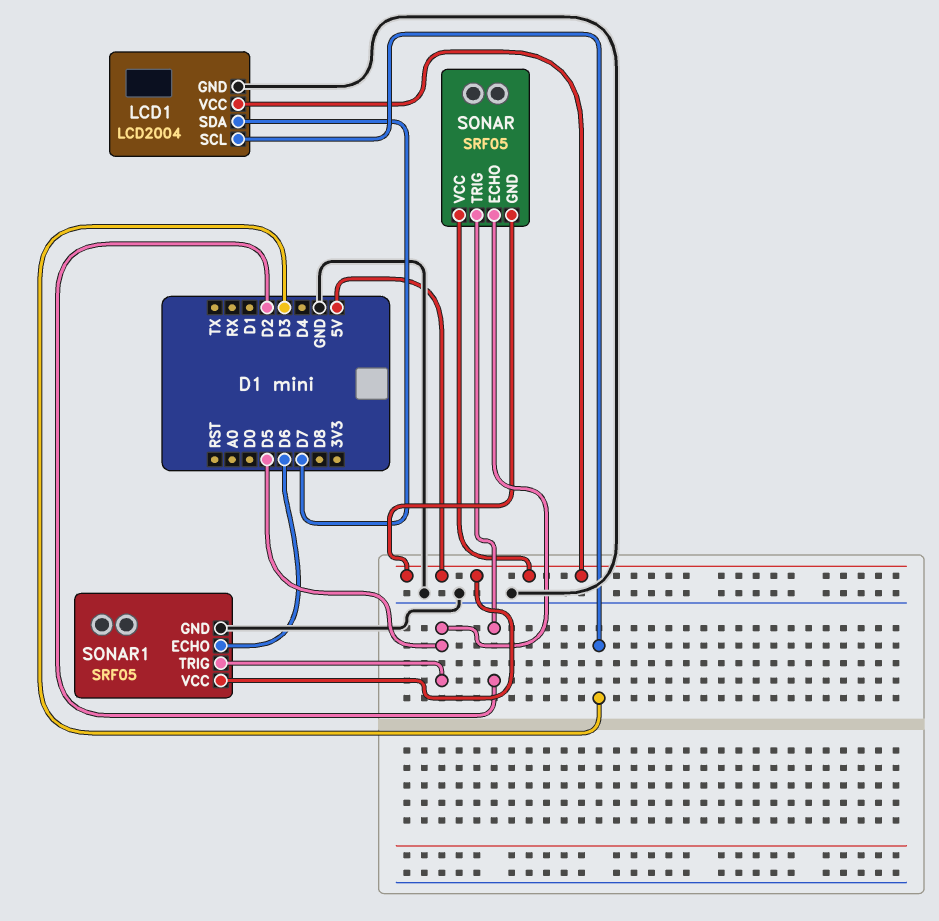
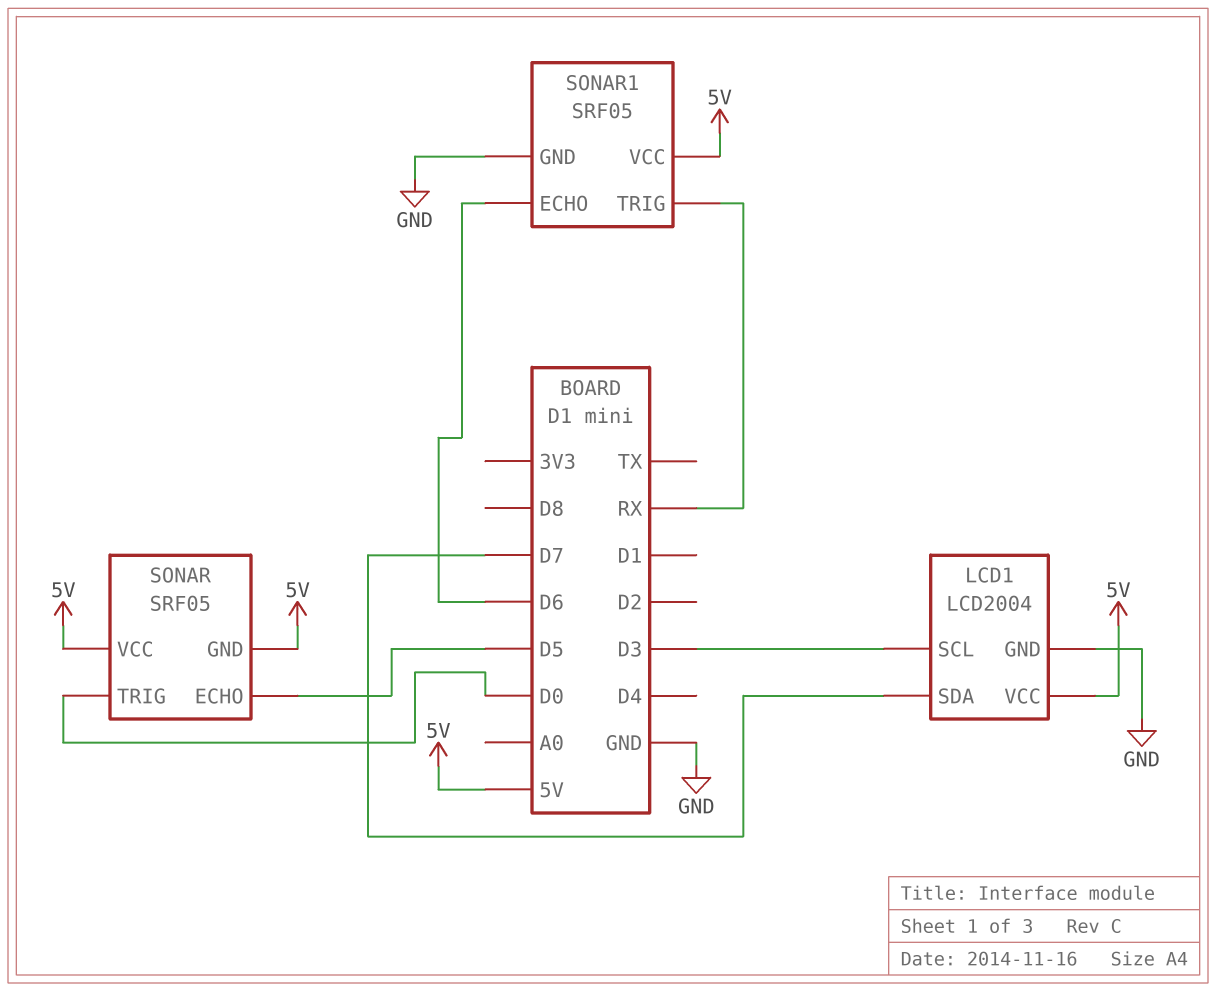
SONAR pin TRIG: D2 -> D0
SONAR1 pin TRIG: D5 -> RX

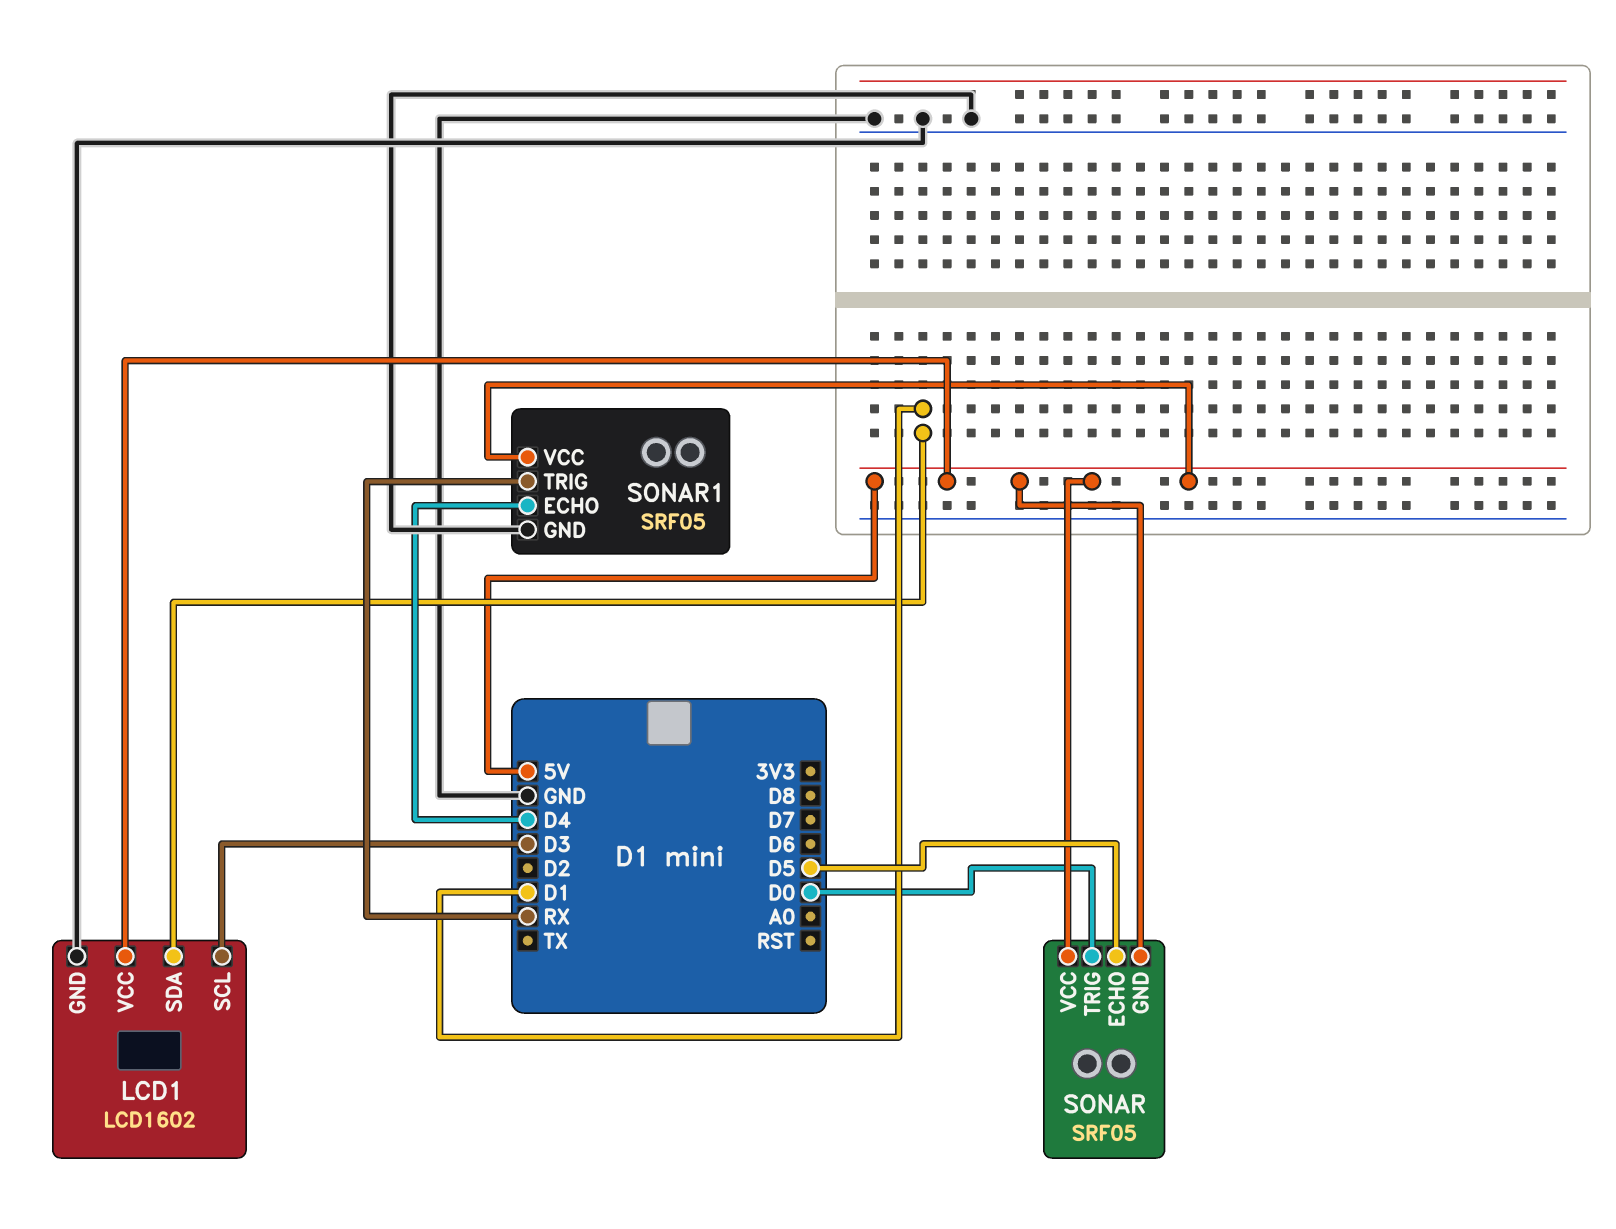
LCD1: LCD2004 -> LCD1602
LCD1 pin SDA: D7 -> D1
SONAR1 pin ECHO: D6 -> D4

